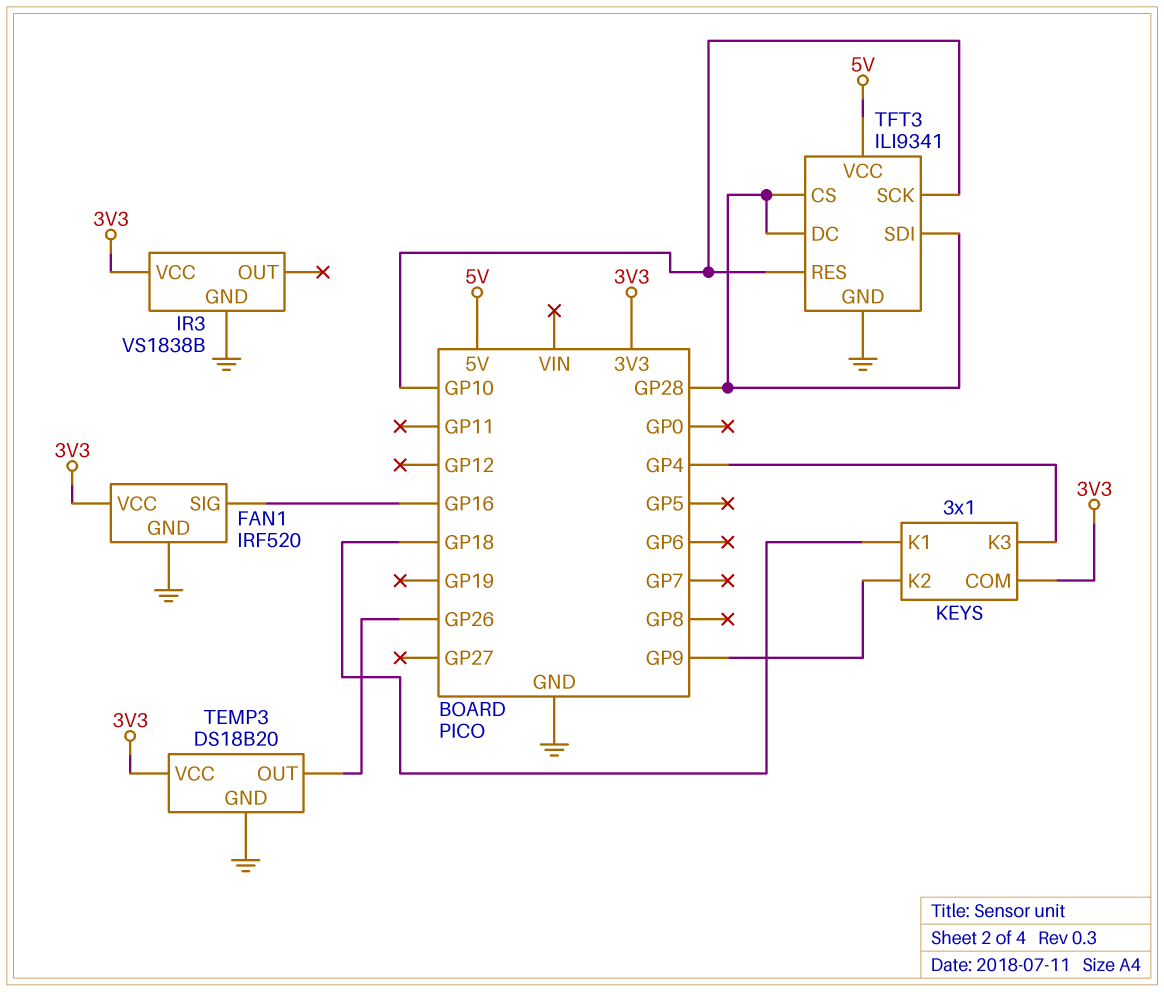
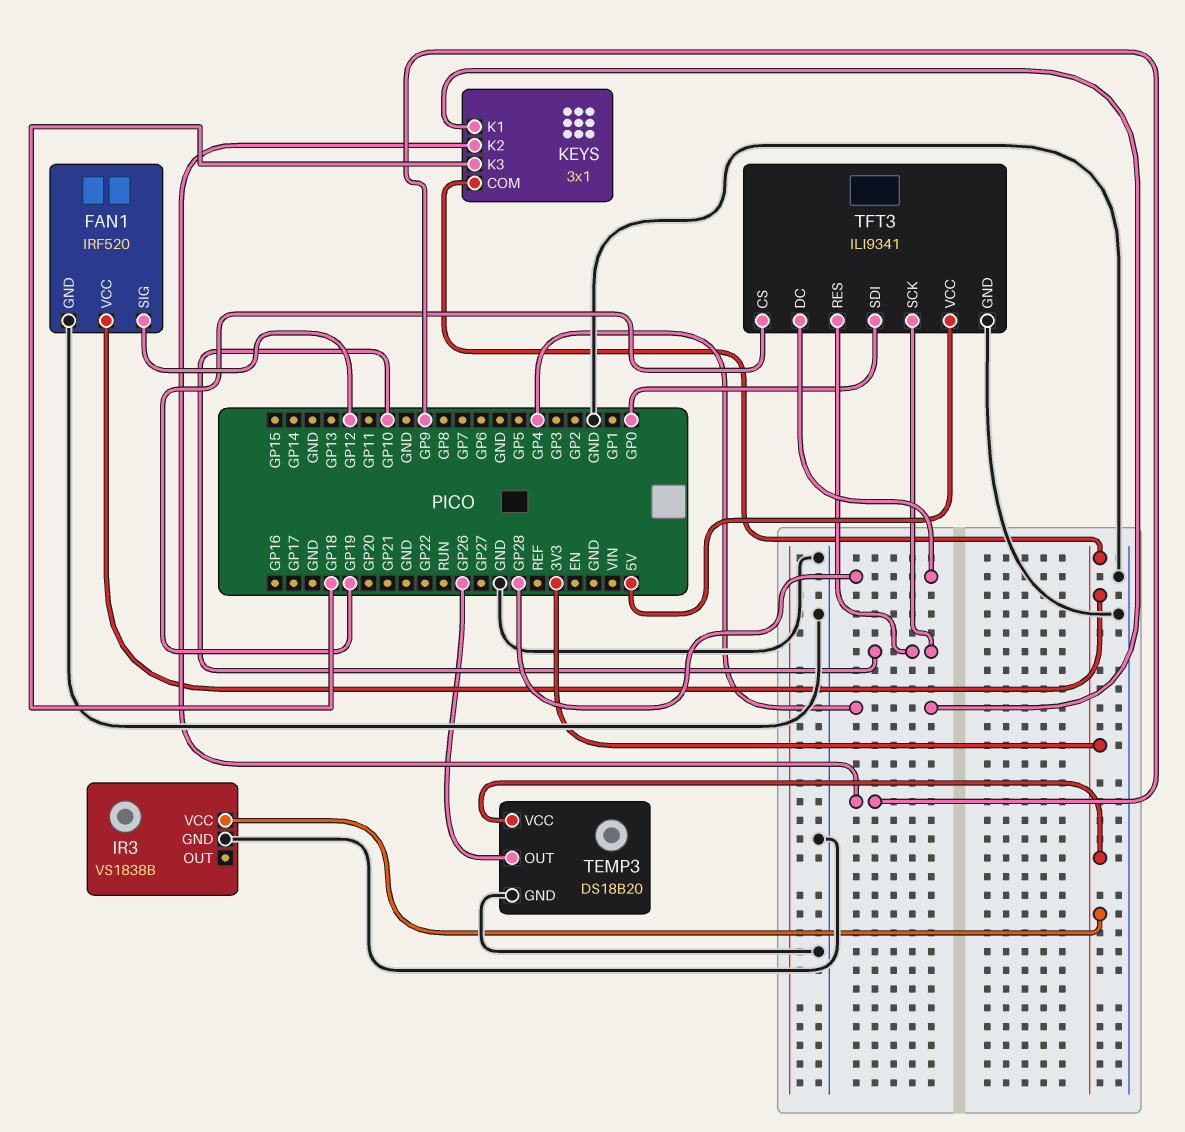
FAN1 pin SIG: GP16 -> GP12
KEYS pin K1: GP18 -> GP4
KEYS pin K3: GP4 -> GP18
TFT3 pin CS: GP28 -> GP19
TFT3 pin SDI: GP28 -> GP0

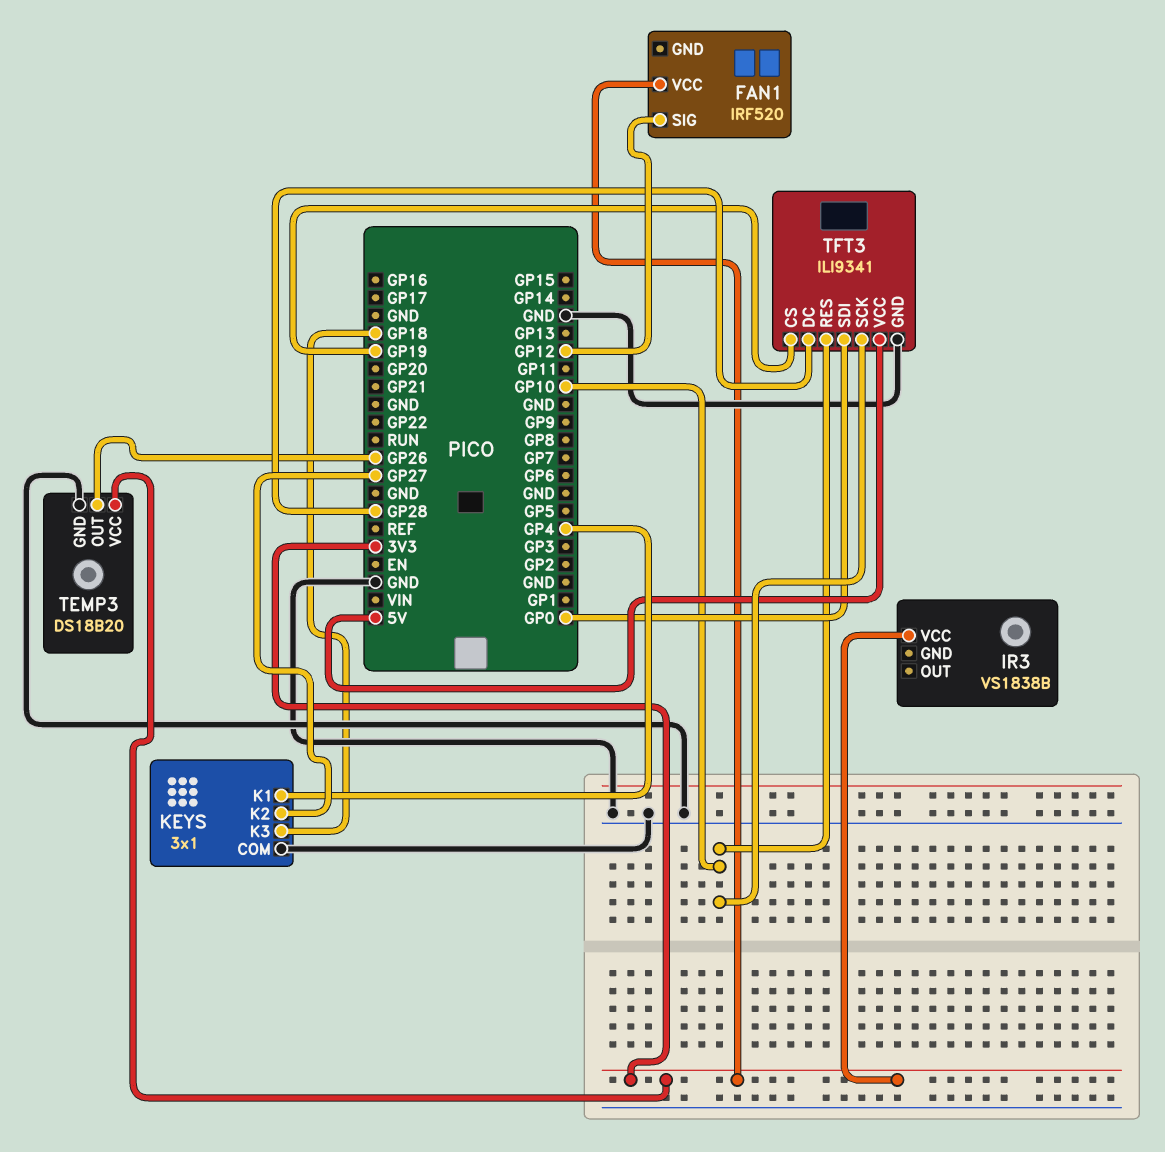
FAN1 pin GND: GND -> none
IR3 pin GND: GND -> none
KEYS pin COM: 3V3 -> GND
KEYS pin K2: GP9 -> GP27

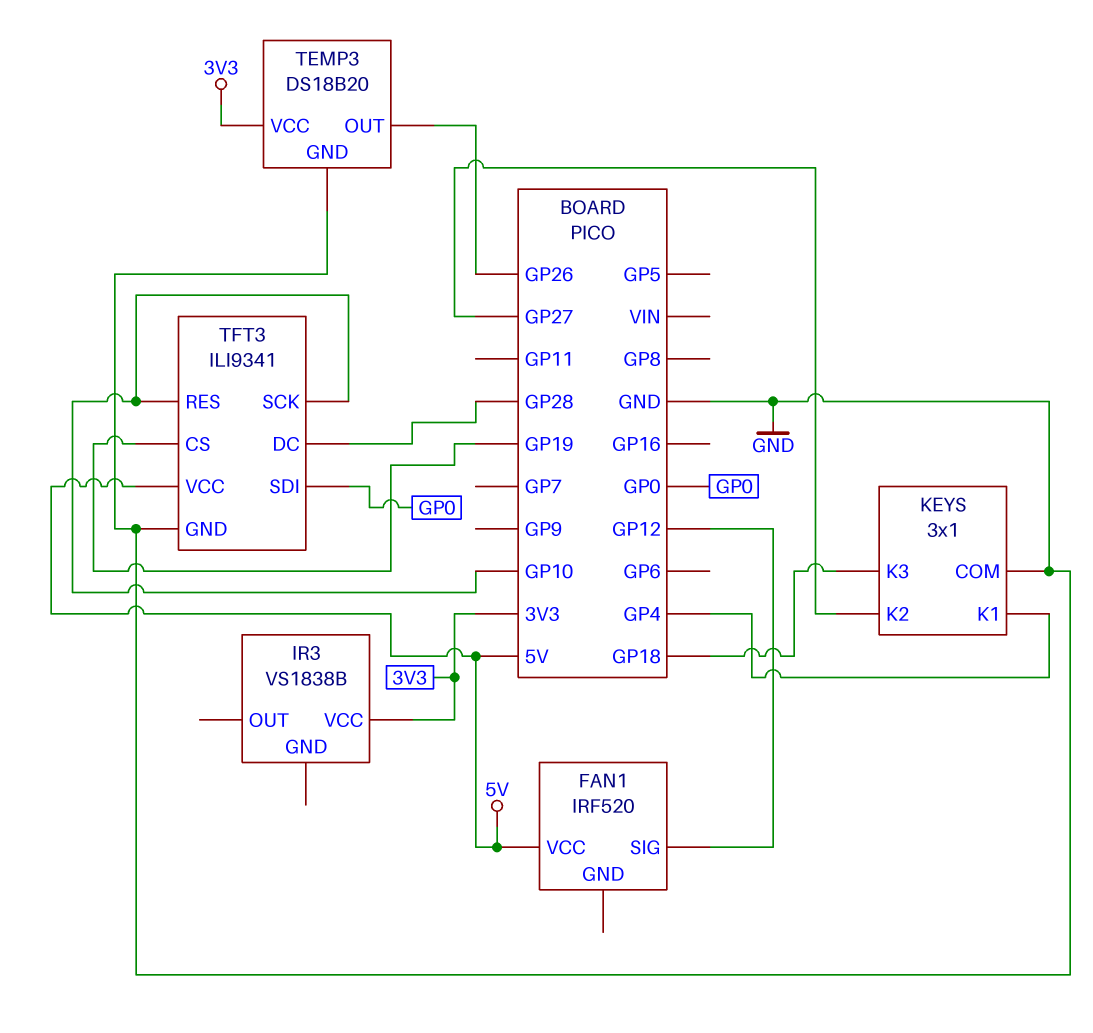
FAN1 pin VCC: 3V3 -> 5V

